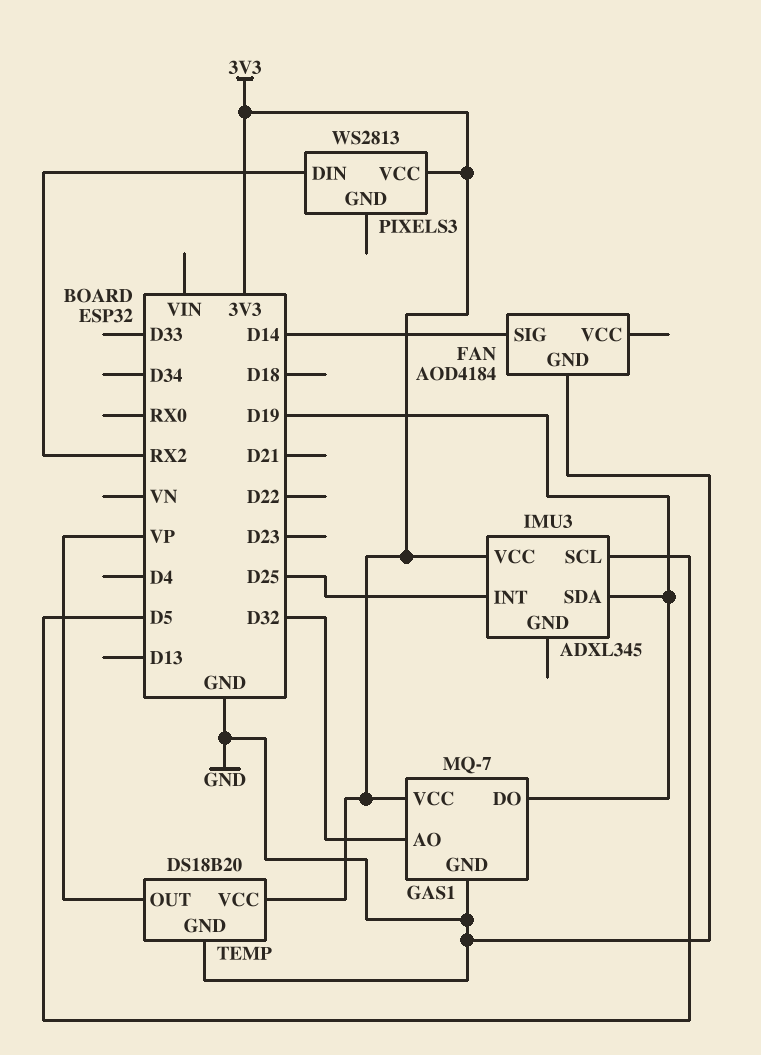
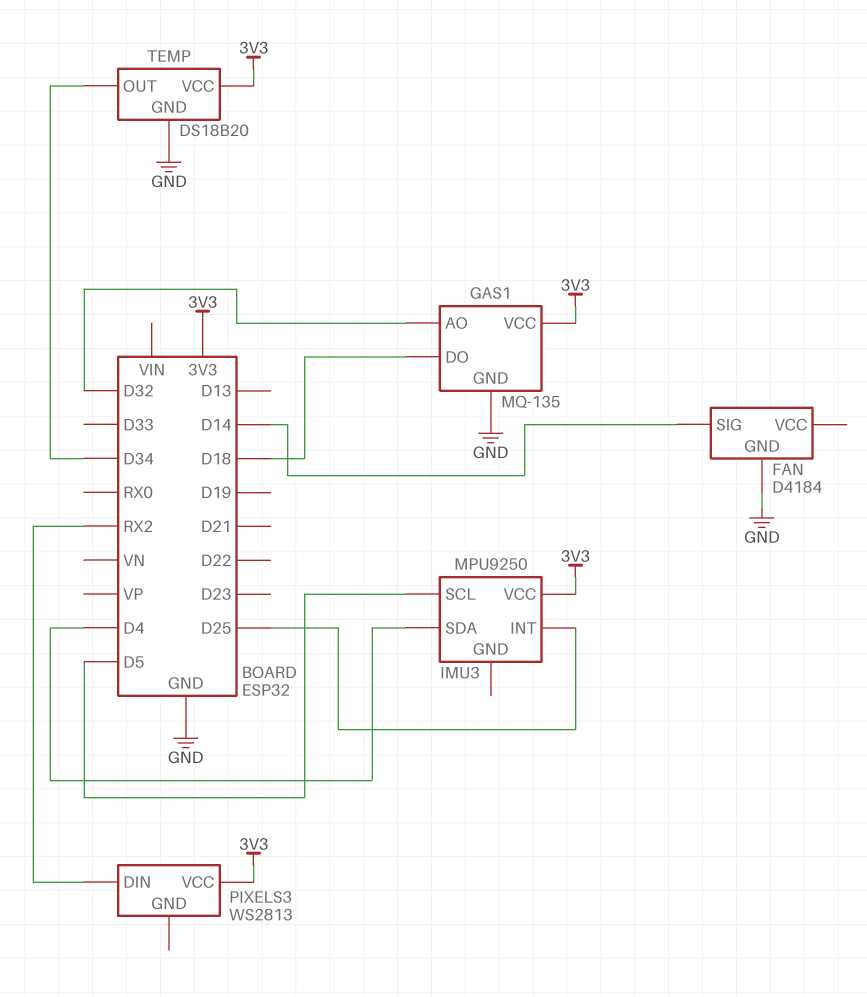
FAN: AOD4184 -> D4184
GAS1: MQ-7 -> MQ-135
GAS1 pin DO: D19 -> D18
IMU3: ADXL345 -> MPU9250
IMU3 pin SDA: D19 -> D4
TEMP pin OUT: VP -> D34

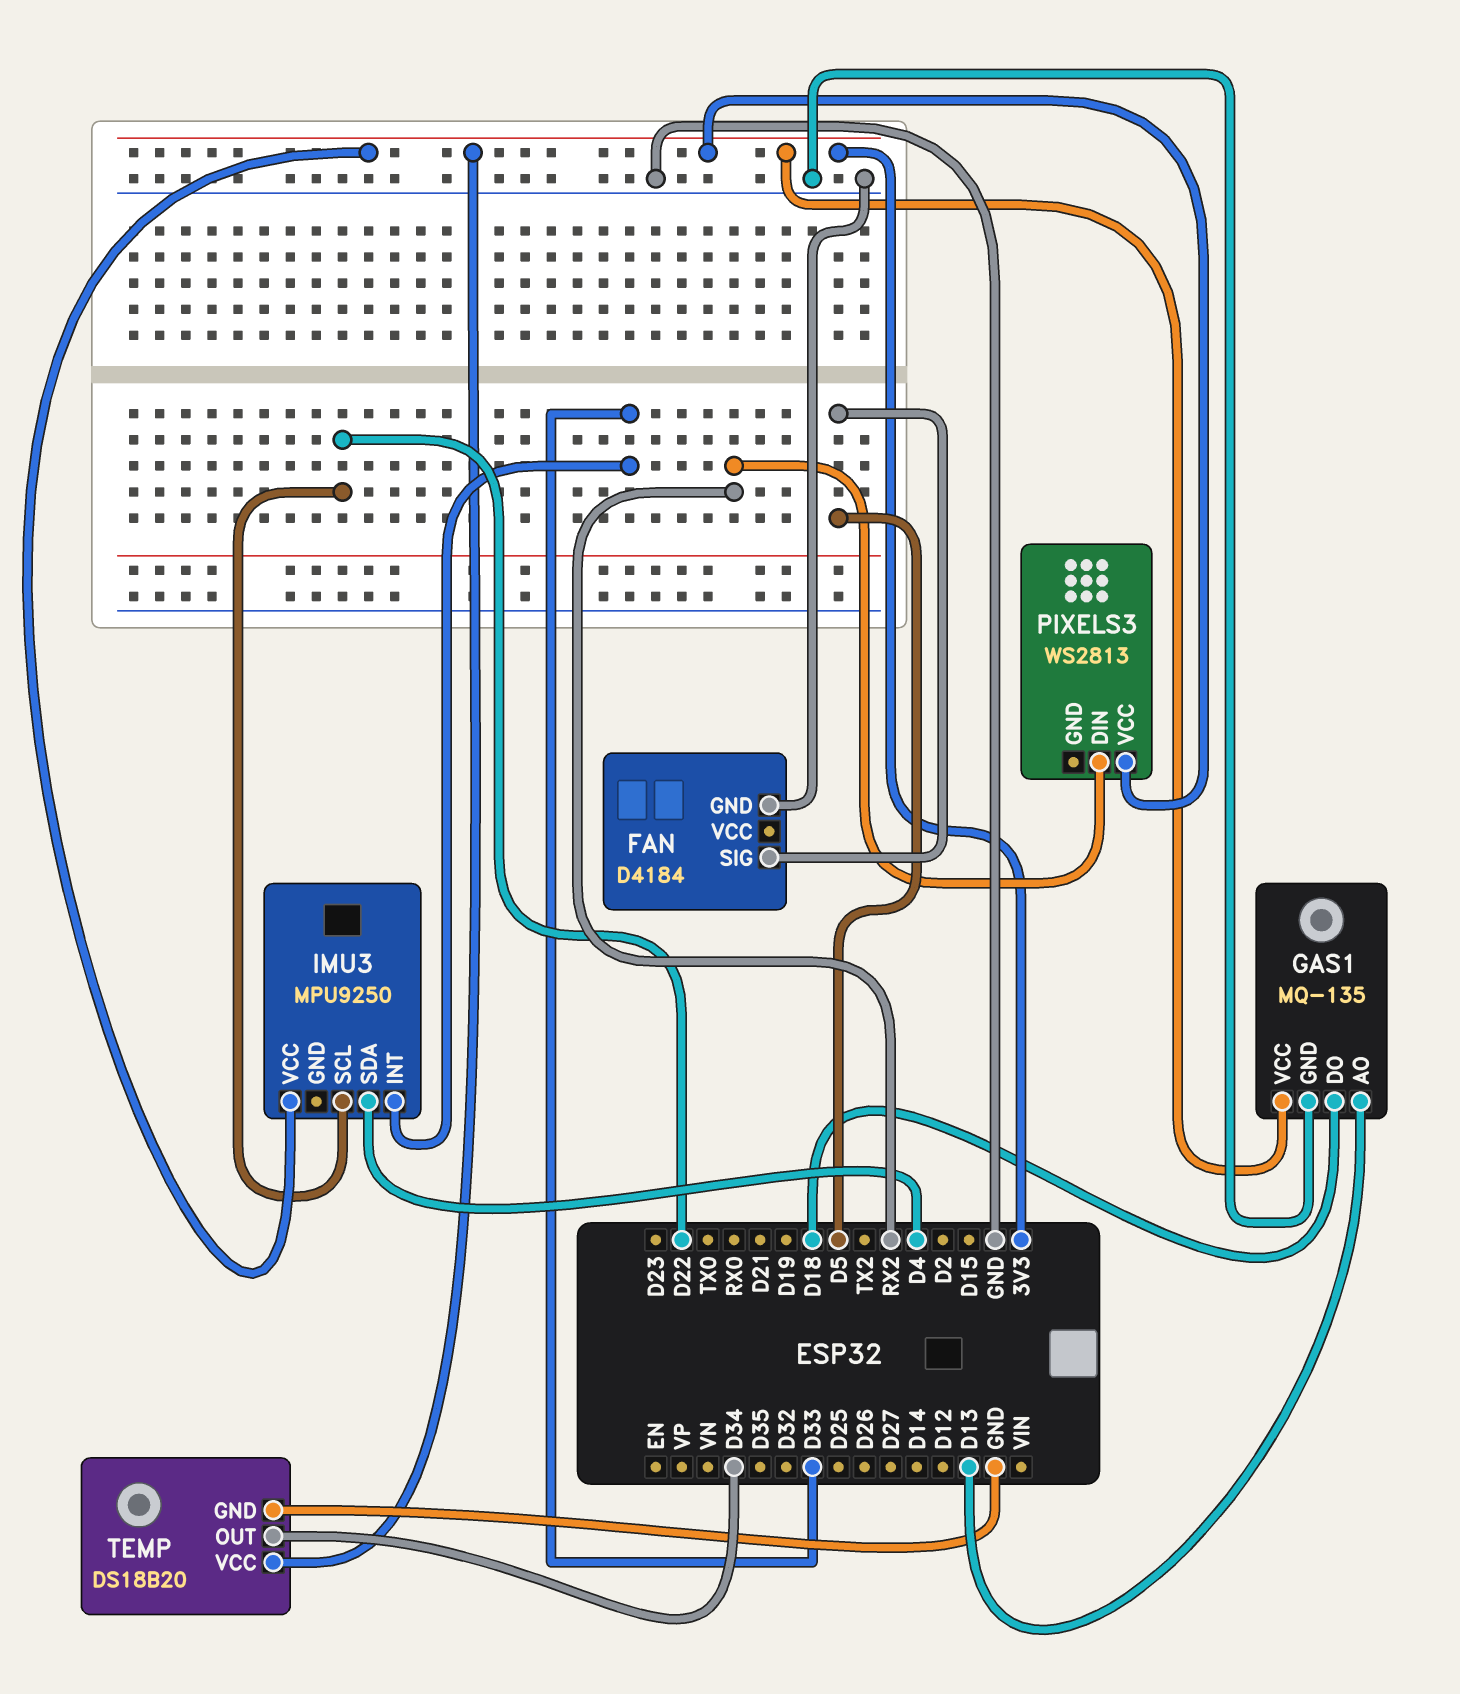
FAN pin SIG: D14 -> D5
GAS1 pin AO: D32 -> D13
IMU3 pin INT: D25 -> D33
IMU3 pin SCL: D5 -> D22

